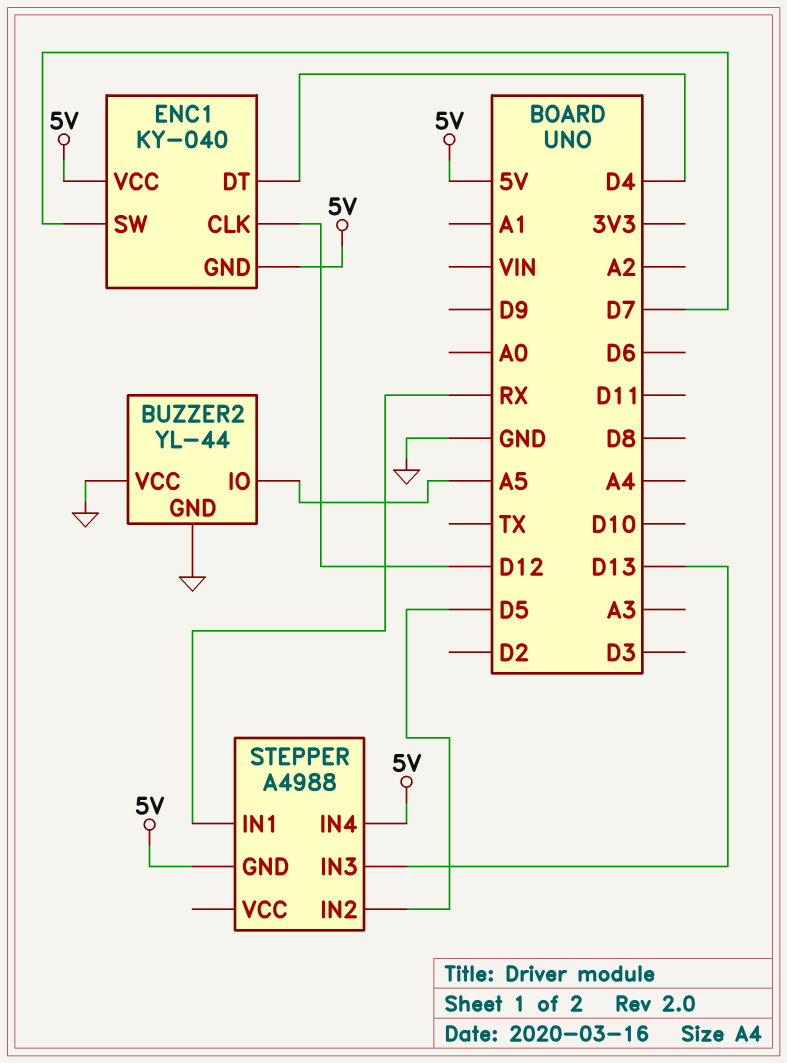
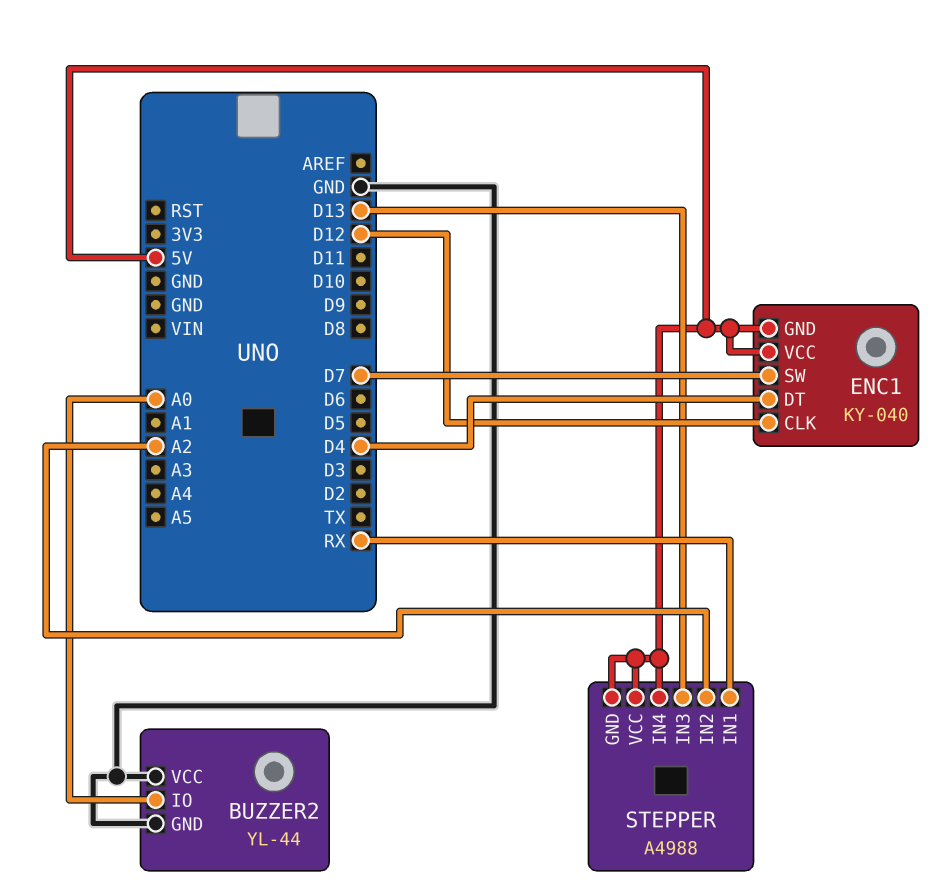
BUZZER2 pin IO: A5 -> A0
STEPPER pin IN2: D5 -> A2
STEPPER pin VCC: none -> 5V

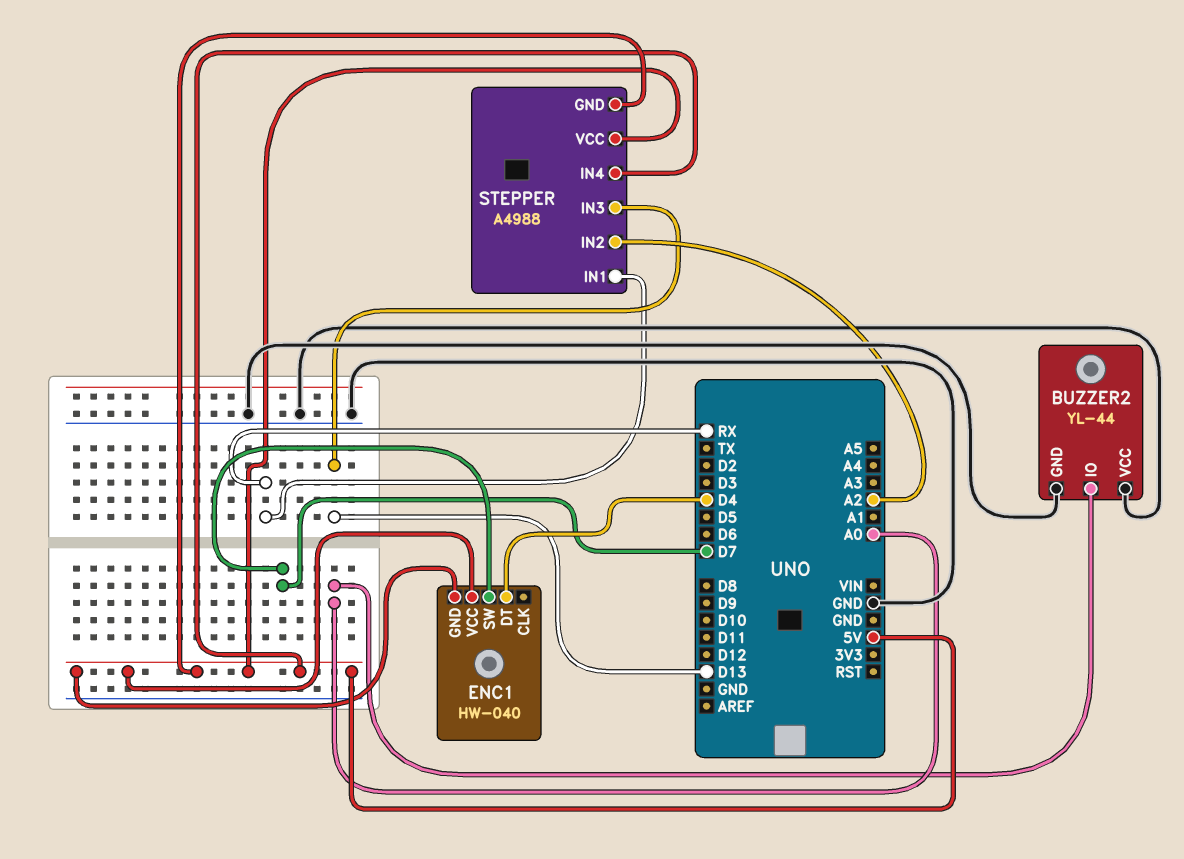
ENC1: KY-040 -> HW-040
ENC1 pin CLK: D12 -> none

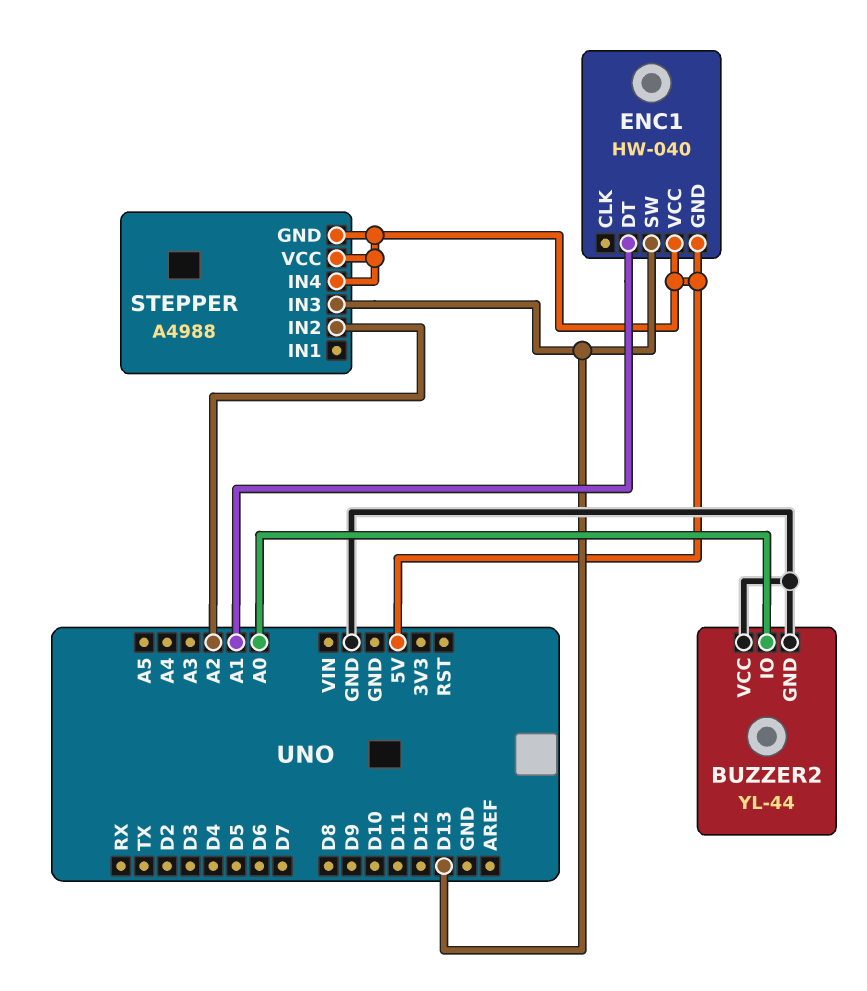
ENC1 pin DT: D4 -> A1
ENC1 pin SW: D7 -> D13
STEPPER pin IN1: RX -> none

